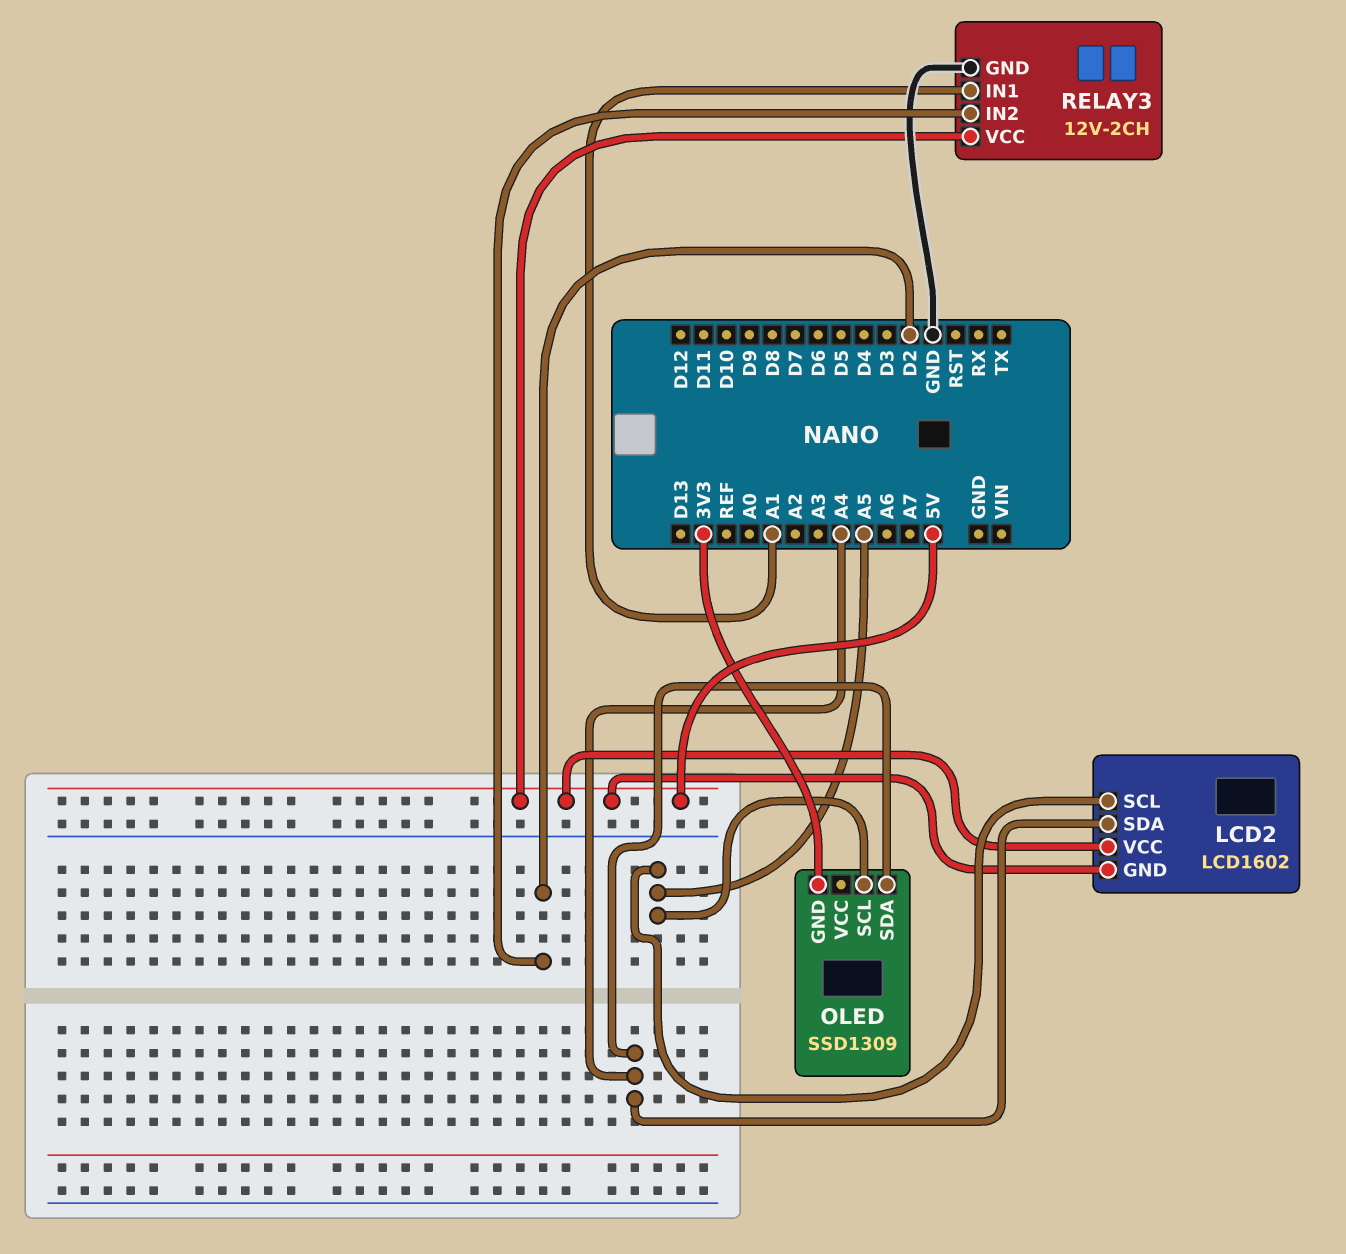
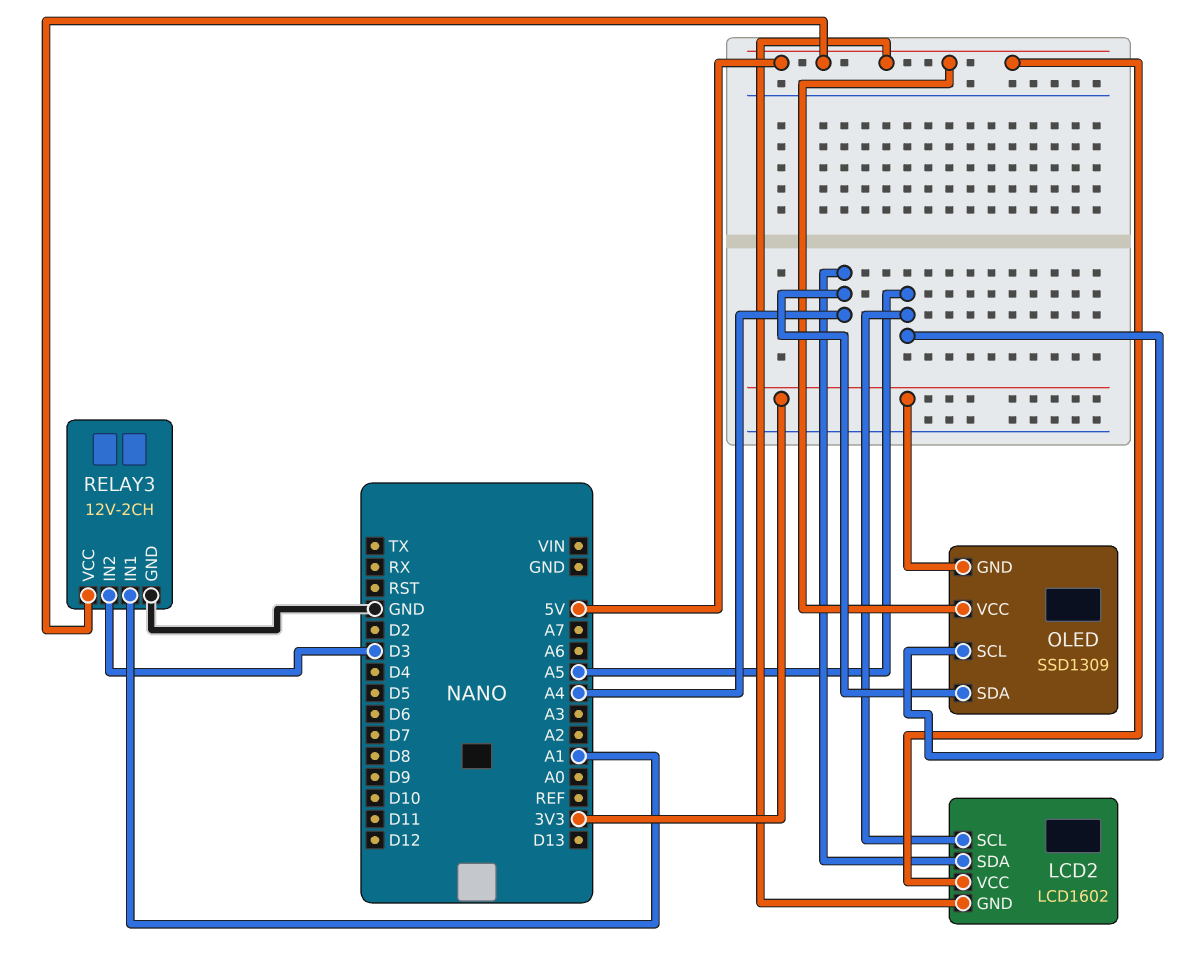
OLED pin VCC: none -> 5V
RELAY3 pin IN2: D2 -> D3

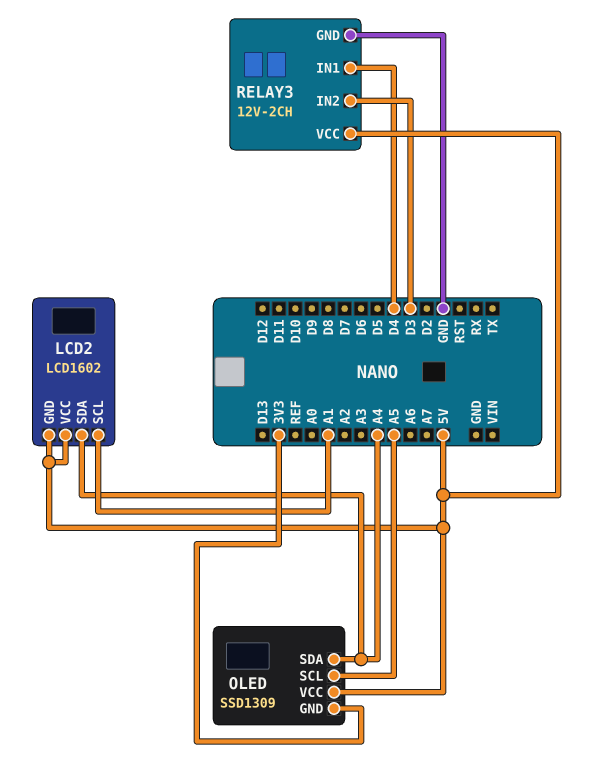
LCD2 pin SCL: A5 -> A1
RELAY3 pin IN1: A1 -> D4

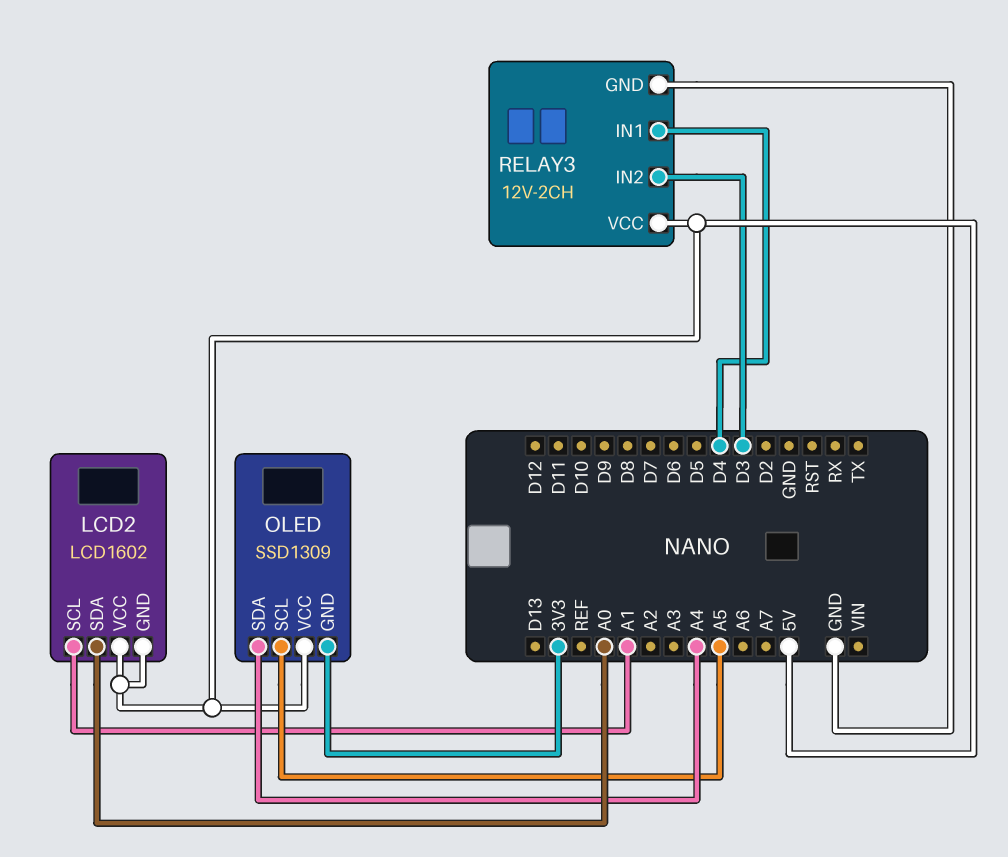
LCD2 pin SDA: A4 -> A0

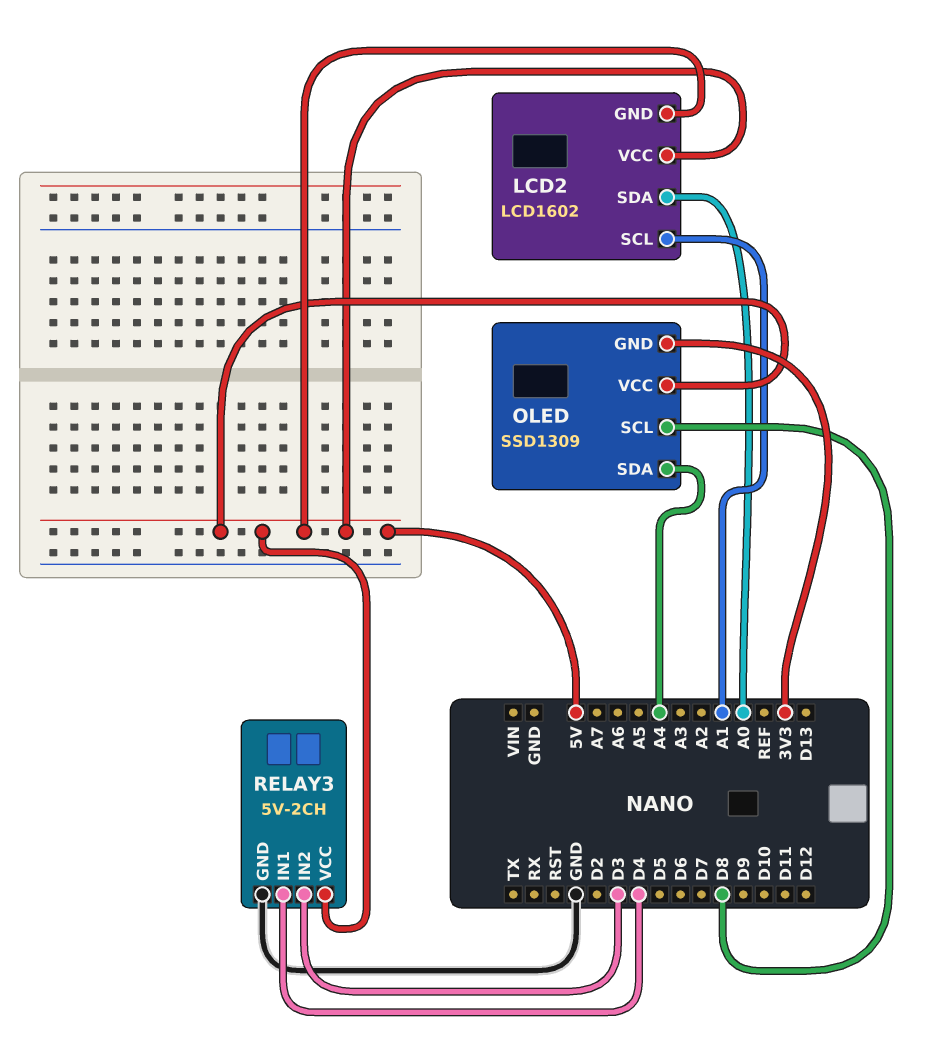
OLED pin SCL: A5 -> D8
RELAY3: 12V-2CH -> 5V-2CH

